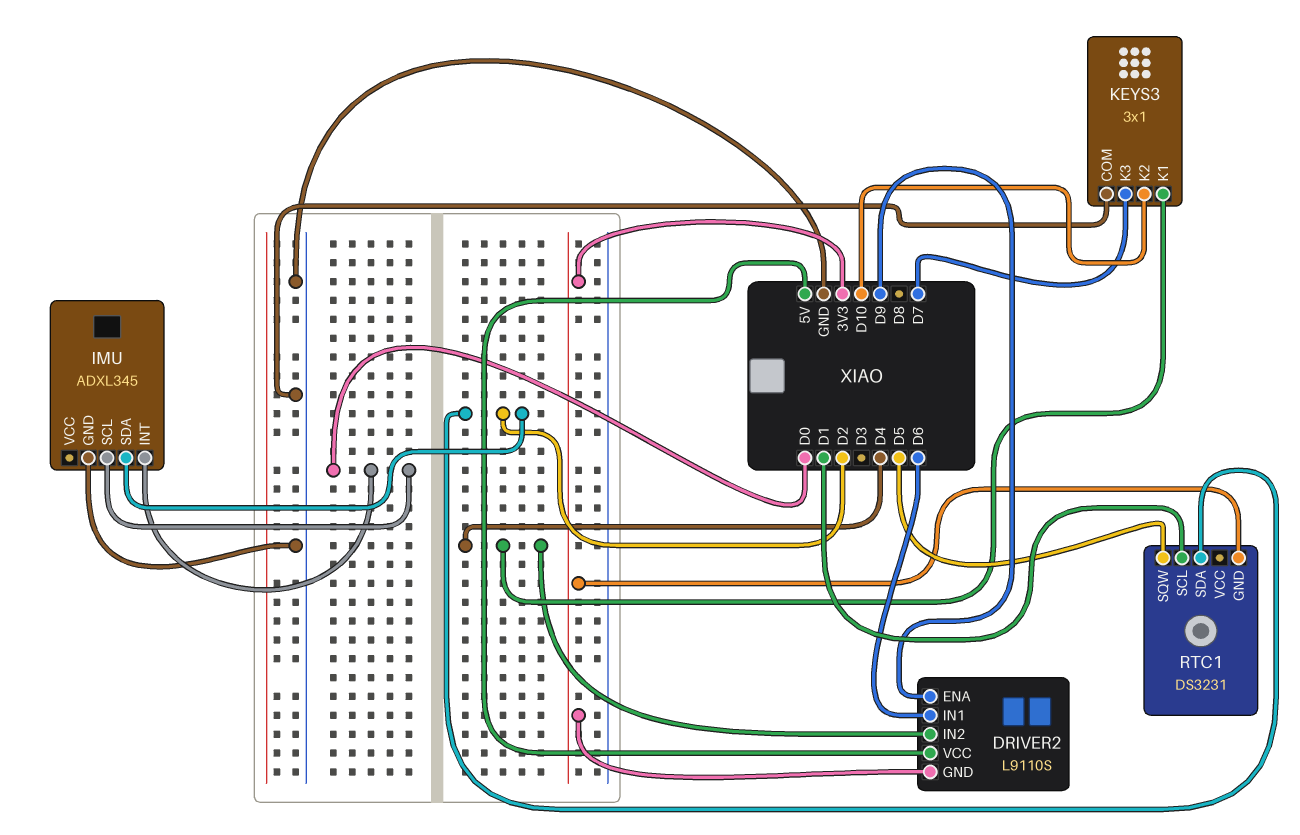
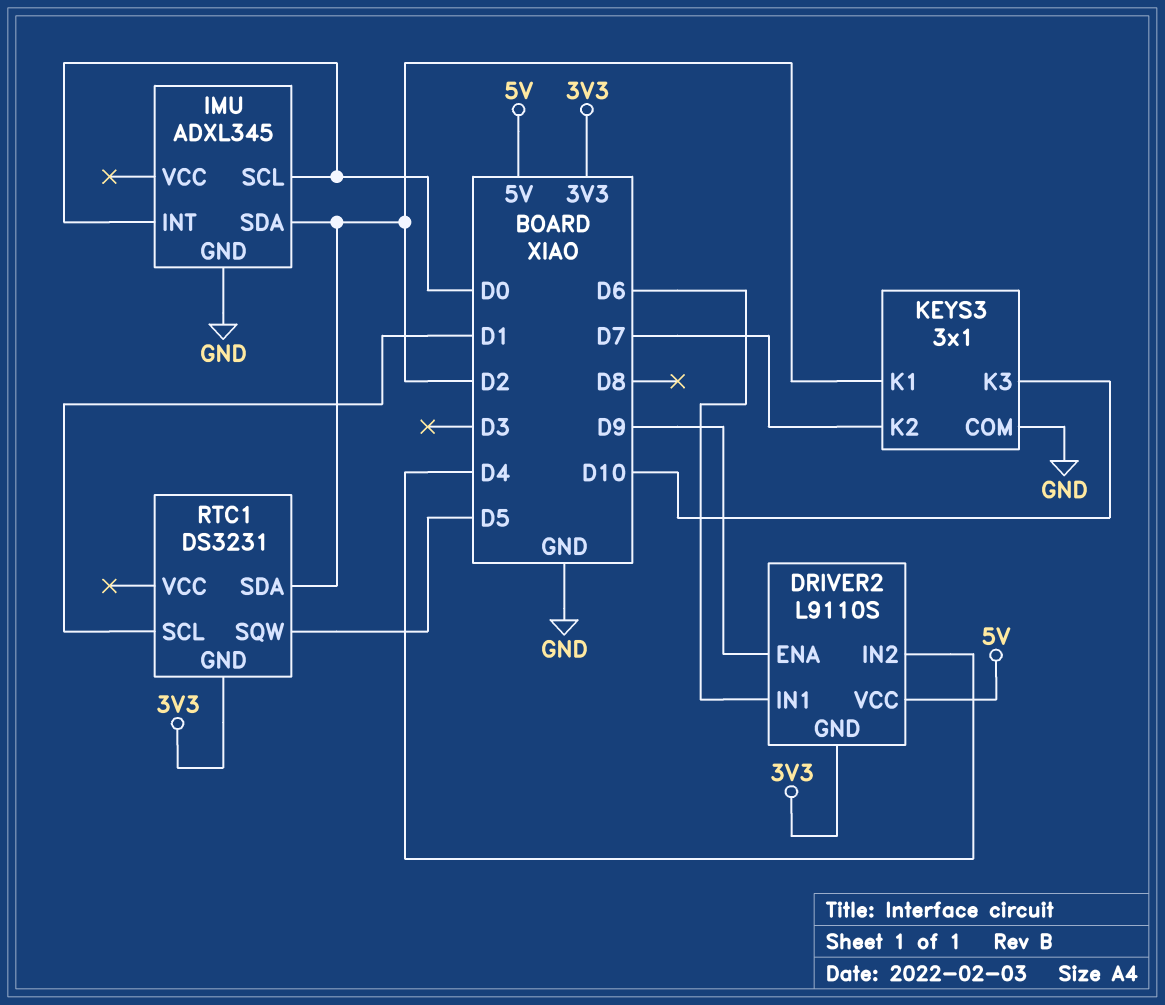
KEYS3 pin K1: D4 -> D2
KEYS3 pin K2: D10 -> D7
KEYS3 pin K3: D7 -> D10

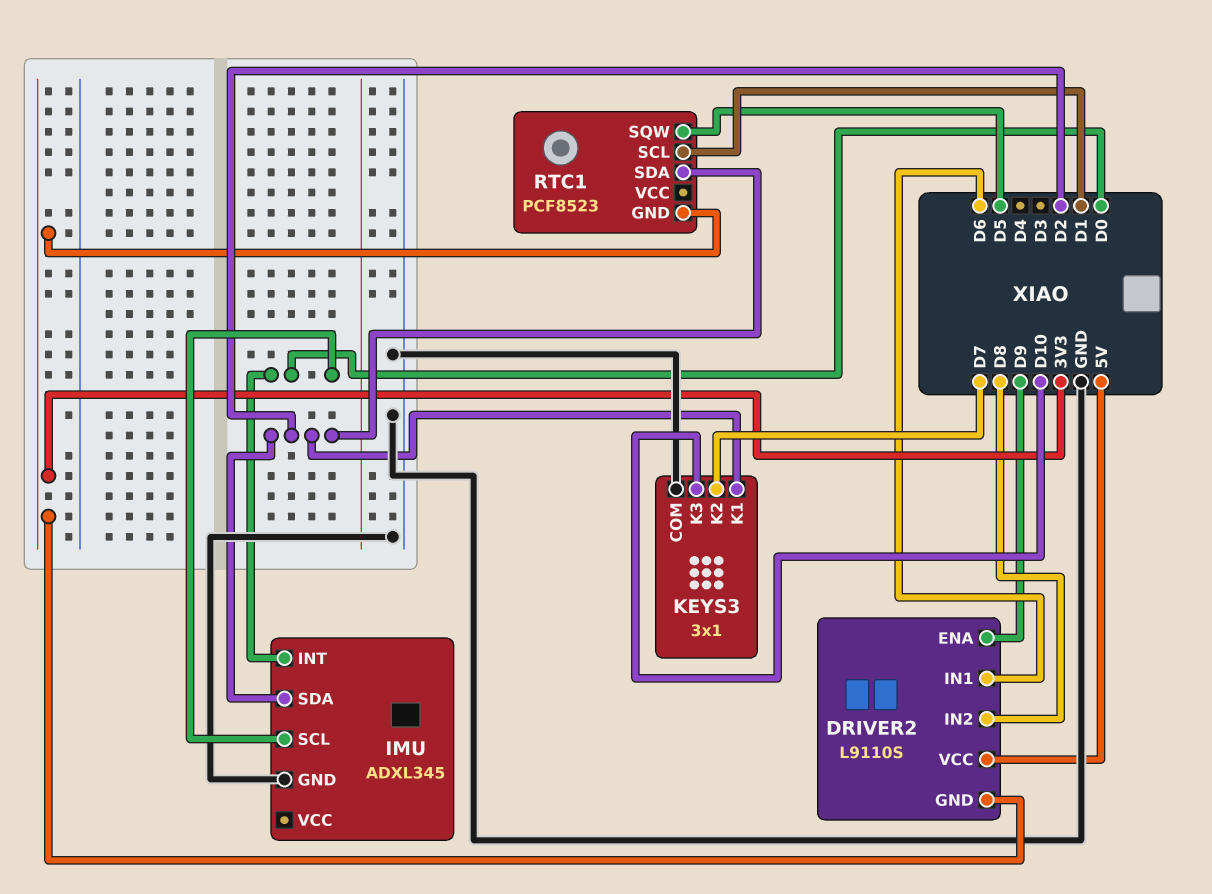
DRIVER2 pin IN2: D4 -> D8
RTC1: DS3231 -> PCF8523

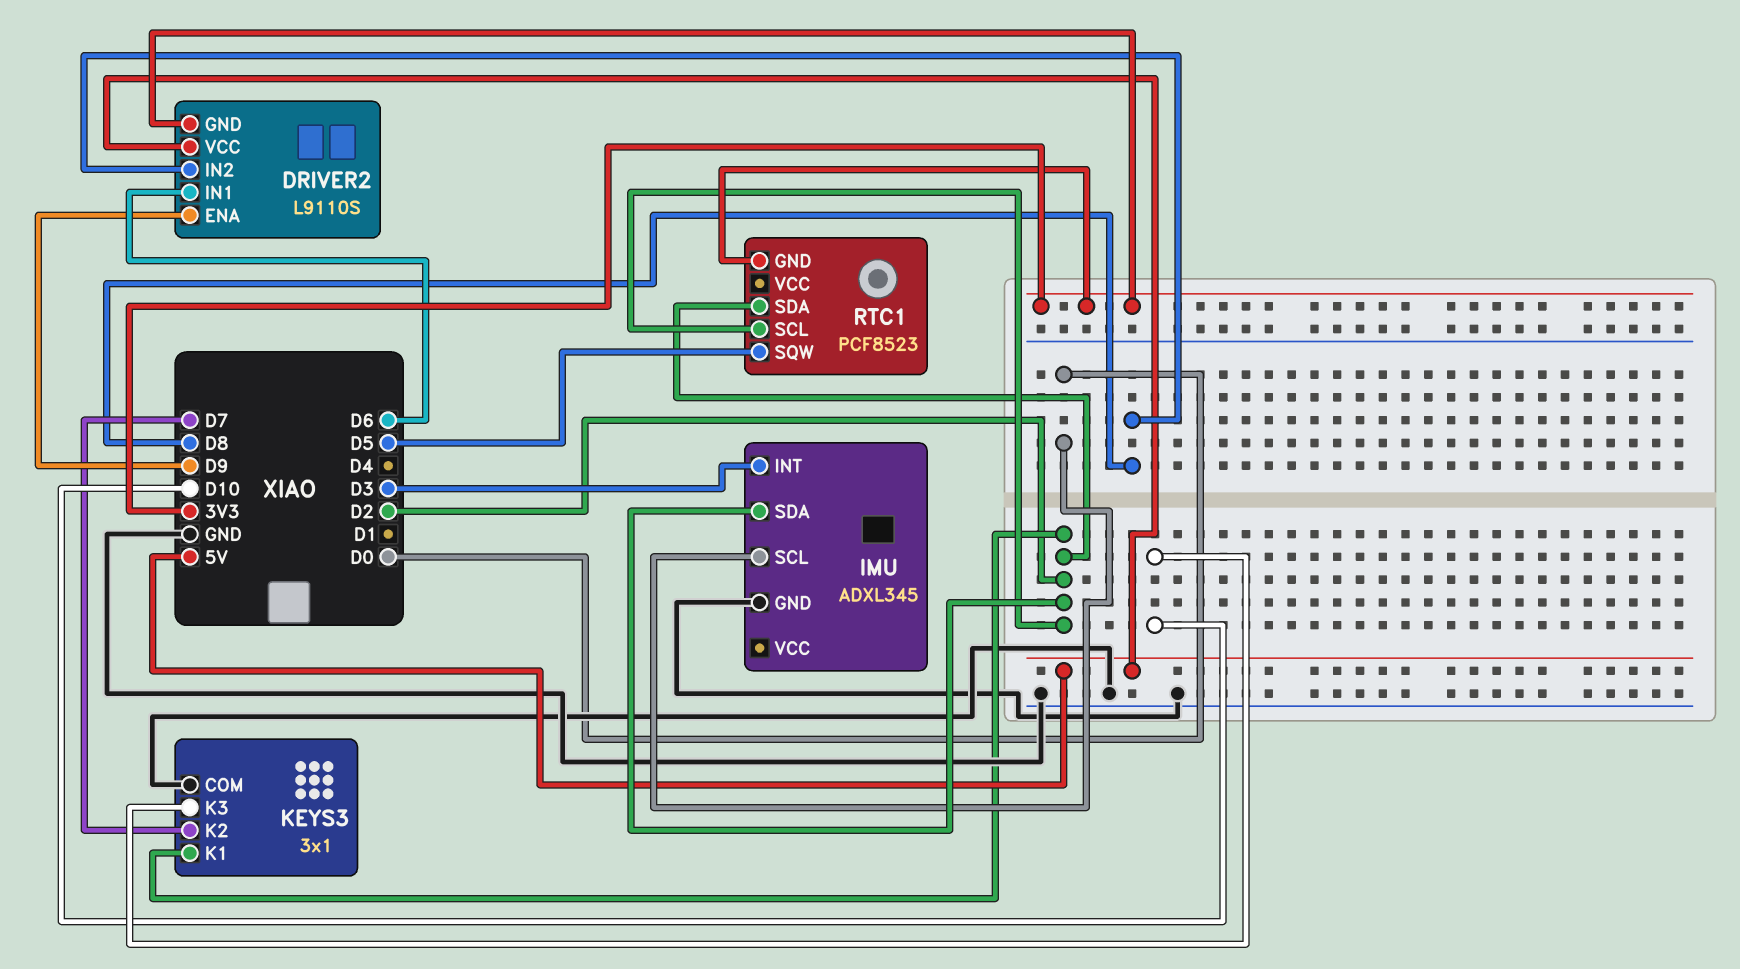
IMU pin INT: D0 -> D3
RTC1 pin SCL: D1 -> D2

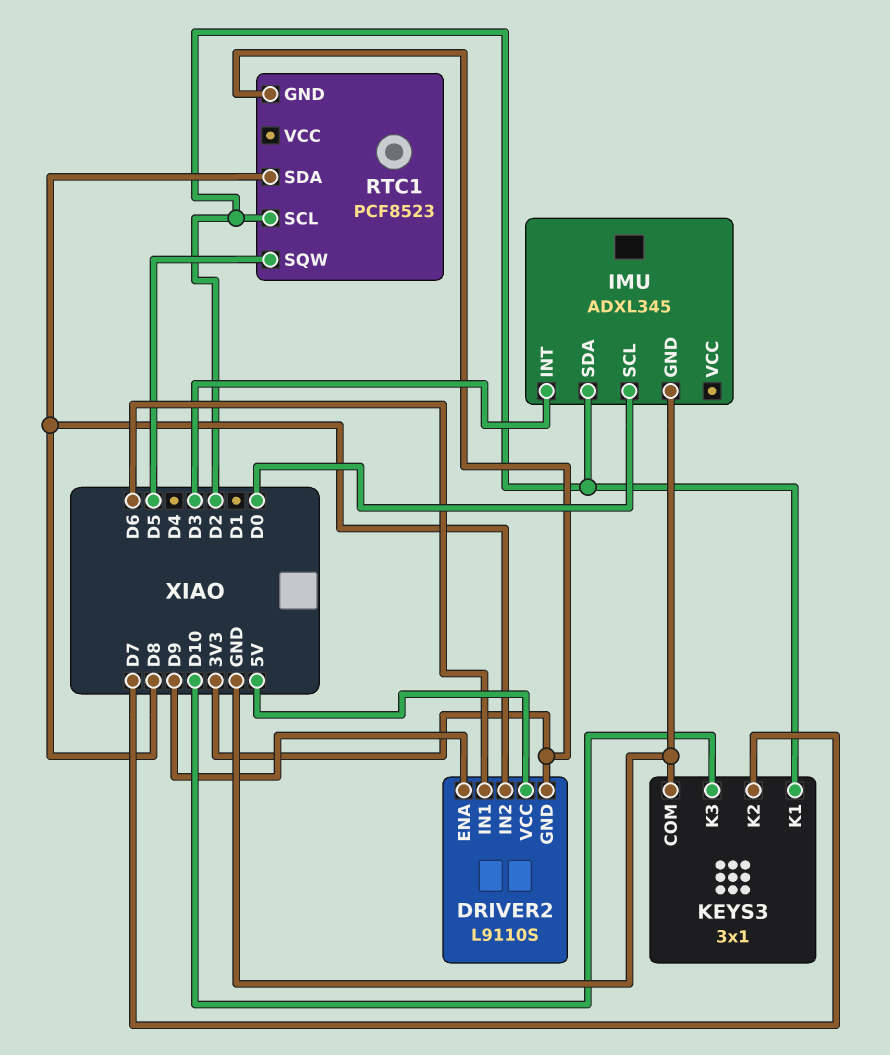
RTC1 pin SDA: D2 -> D8

